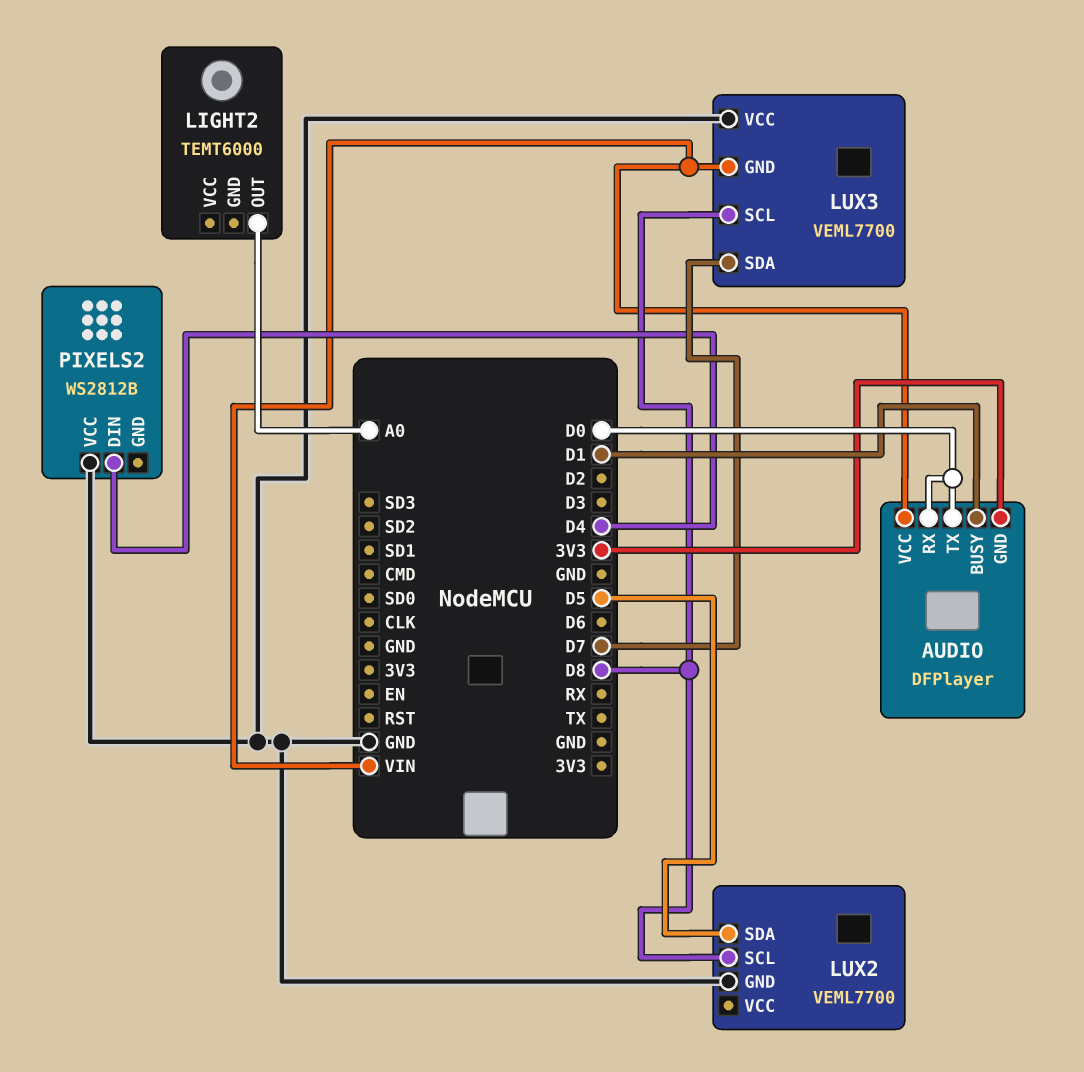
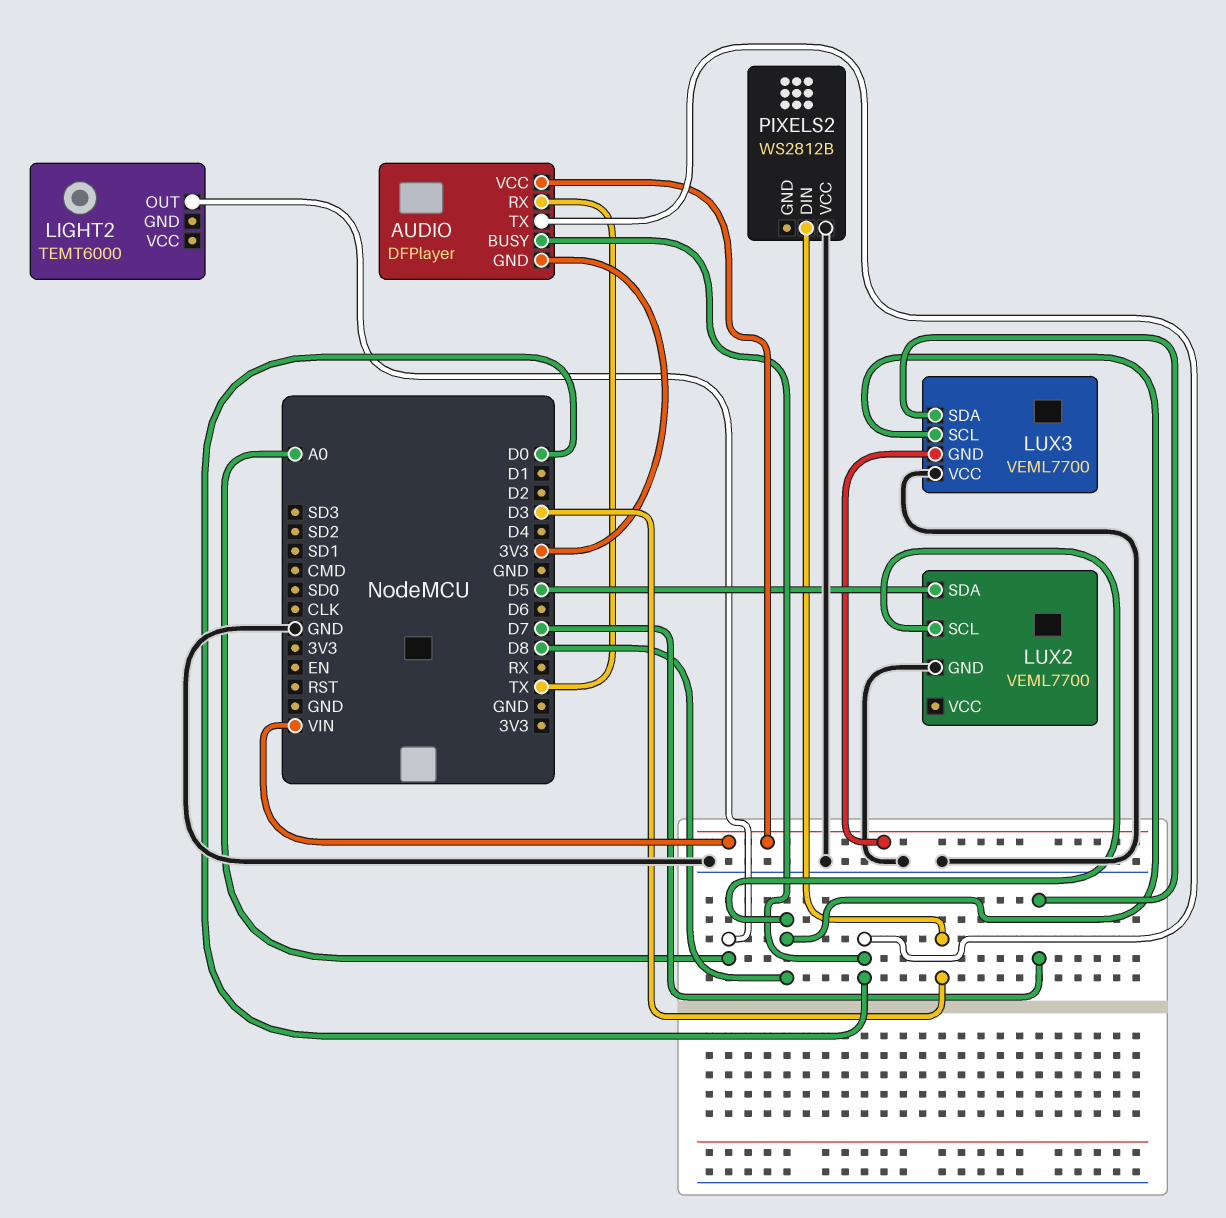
AUDIO pin BUSY: D1 -> D0
AUDIO pin RX: D0 -> TX
PIXELS2 pin DIN: D4 -> D3

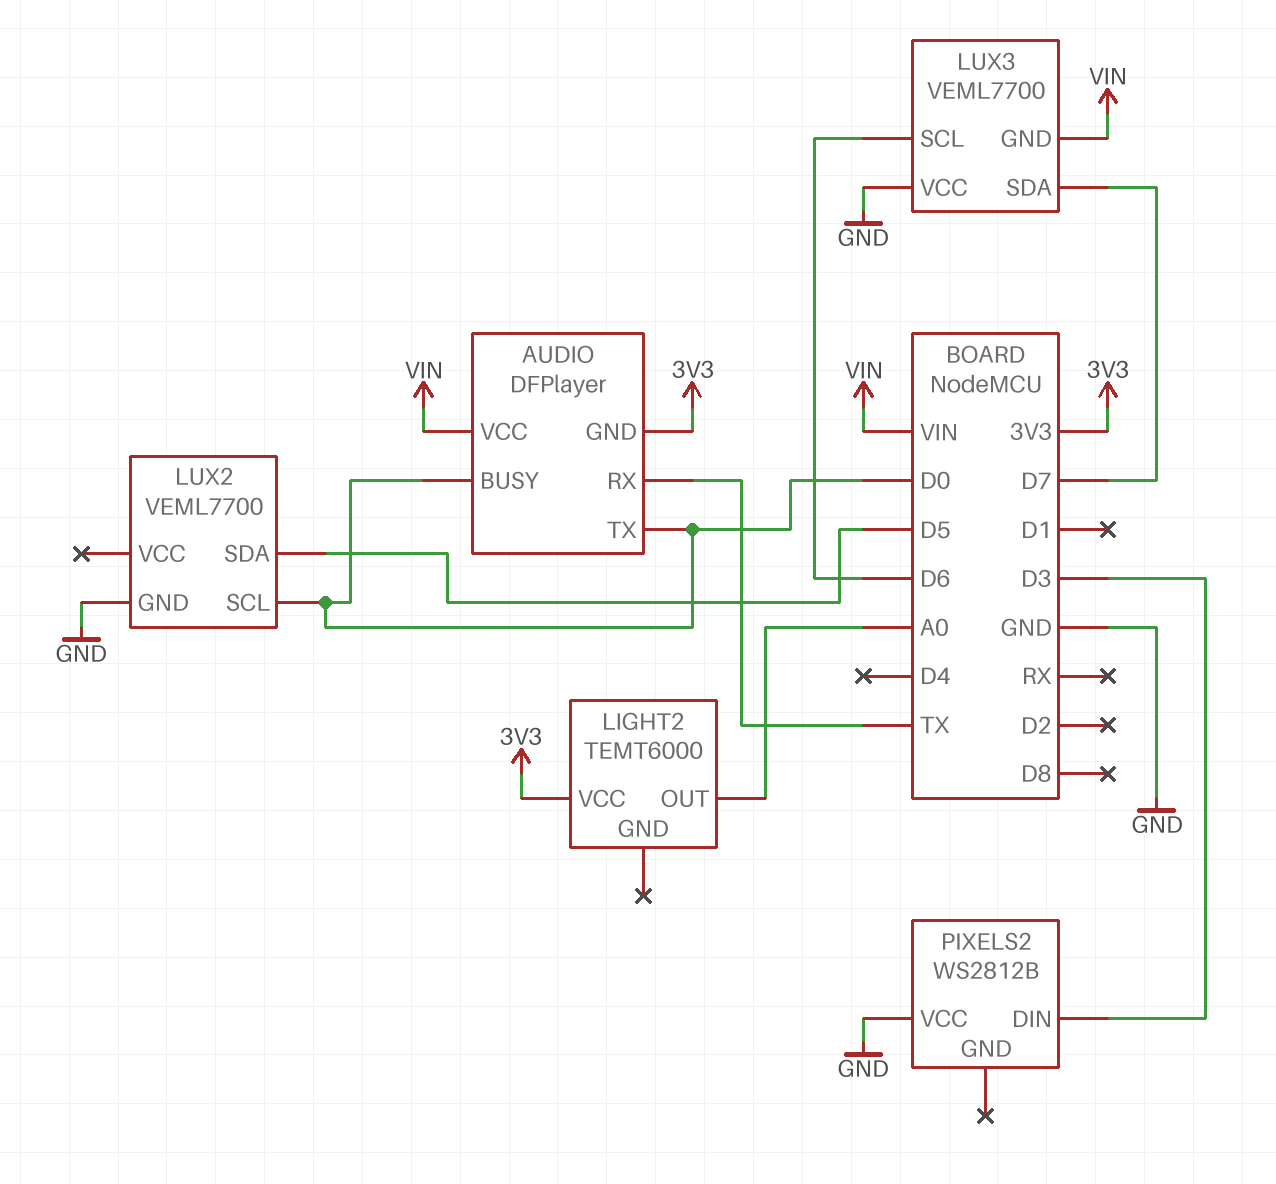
LIGHT2 pin VCC: none -> 3V3
LUX2 pin SCL: D8 -> D0
LUX3 pin SCL: D8 -> D6

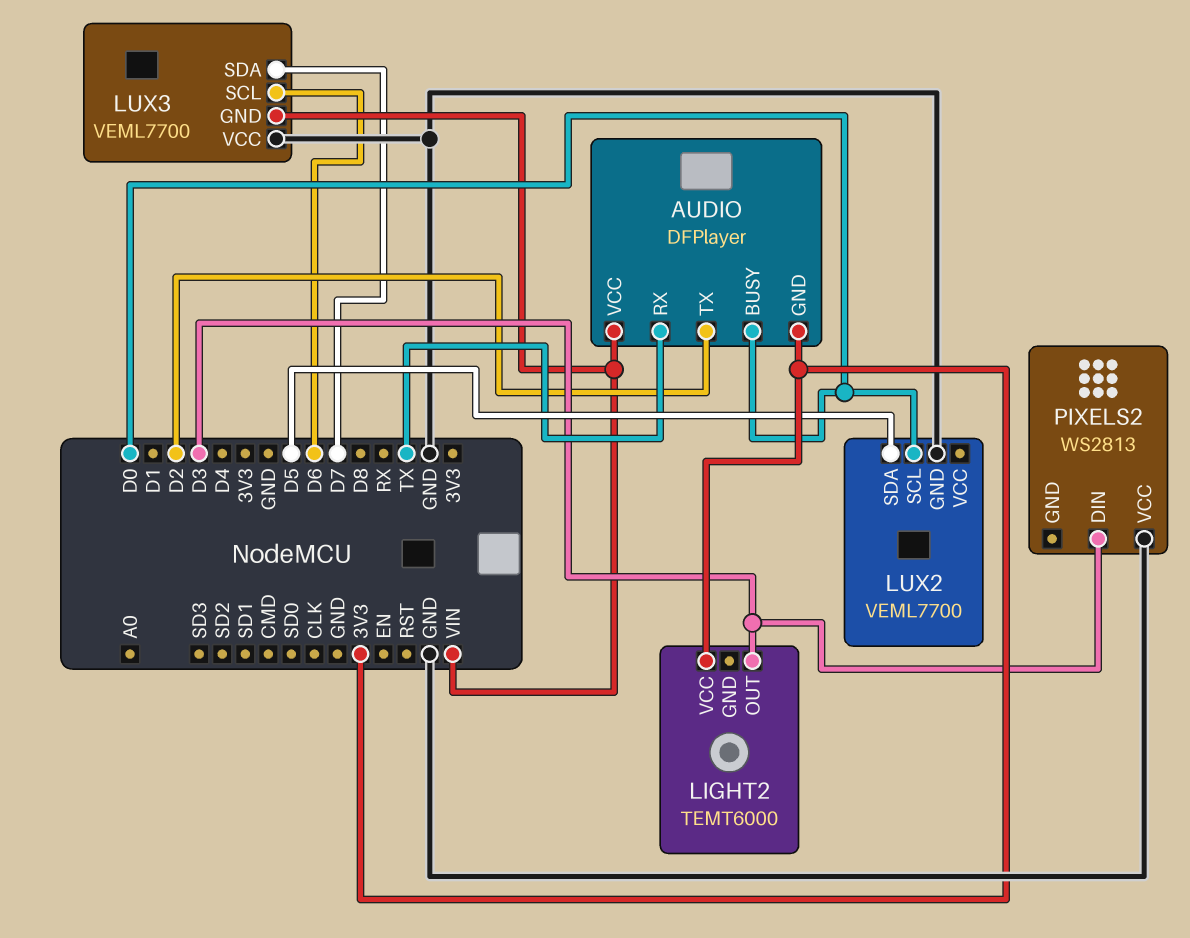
AUDIO pin TX: D0 -> D2
LIGHT2 pin OUT: A0 -> D3
PIXELS2: WS2812B -> WS2813

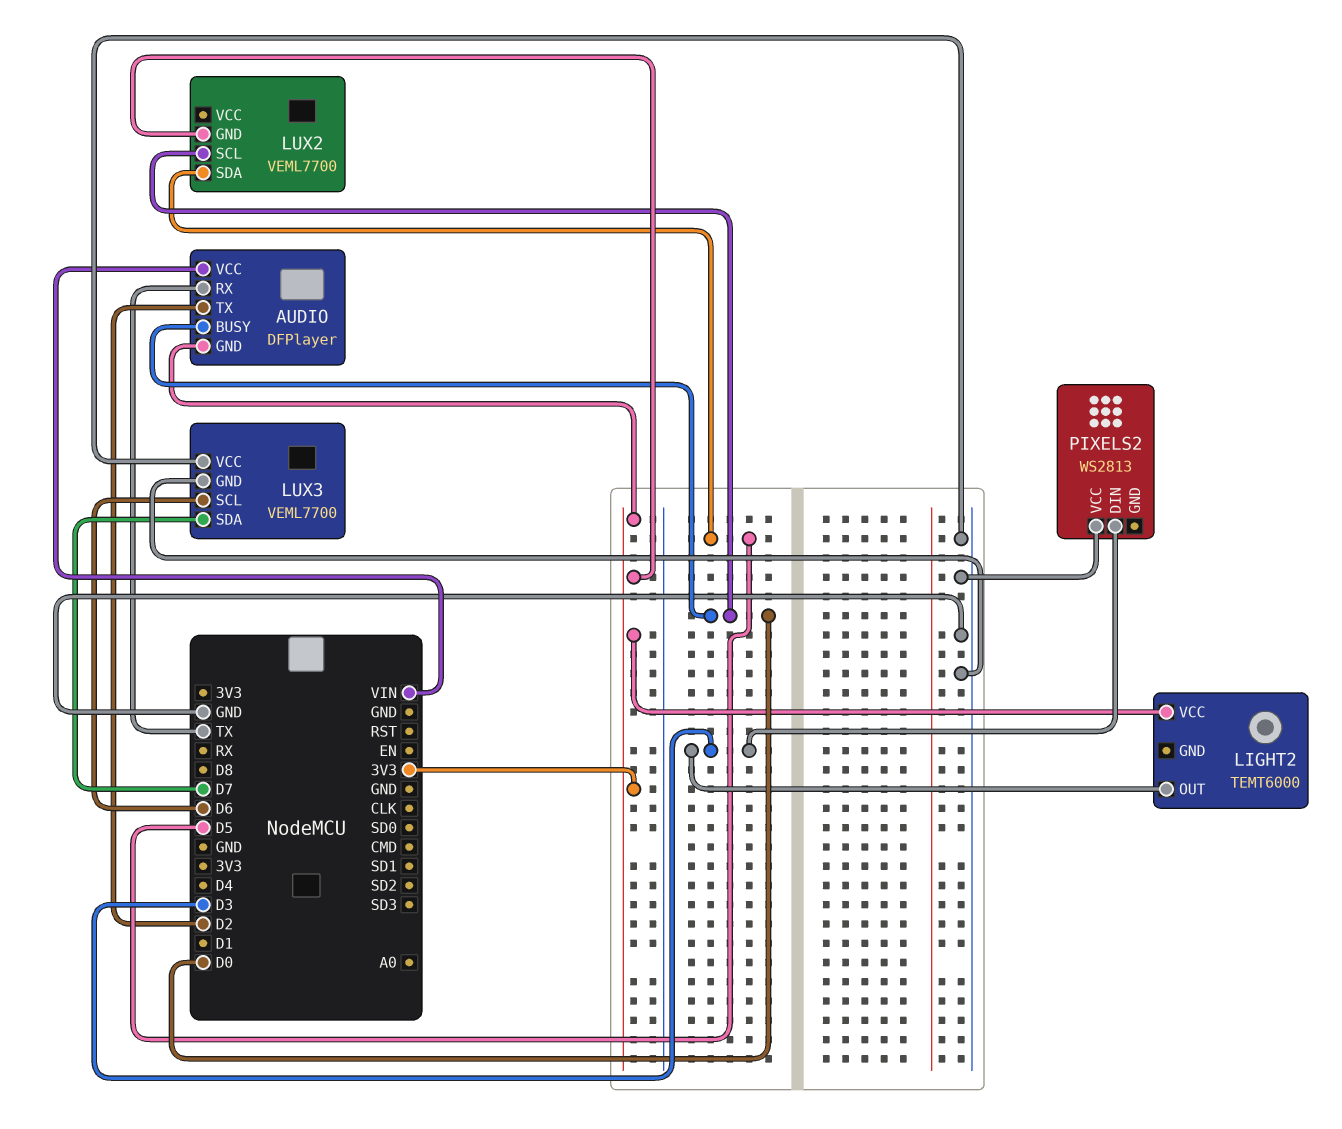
LUX2 pin GND: GND -> 3V3
LUX3 pin GND: VIN -> GND

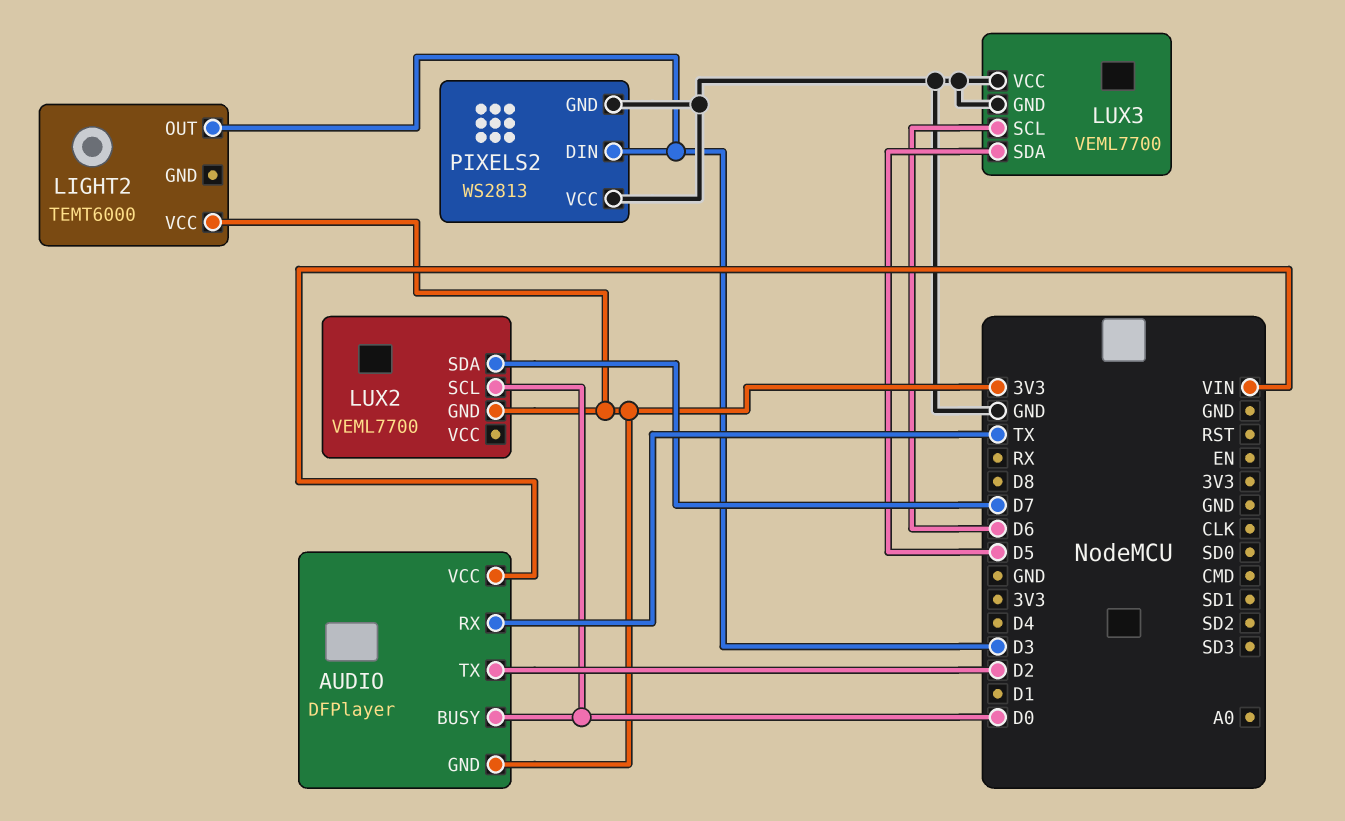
LUX2 pin SDA: D5 -> D7
LUX3 pin SDA: D7 -> D5
PIXELS2 pin GND: none -> GND

